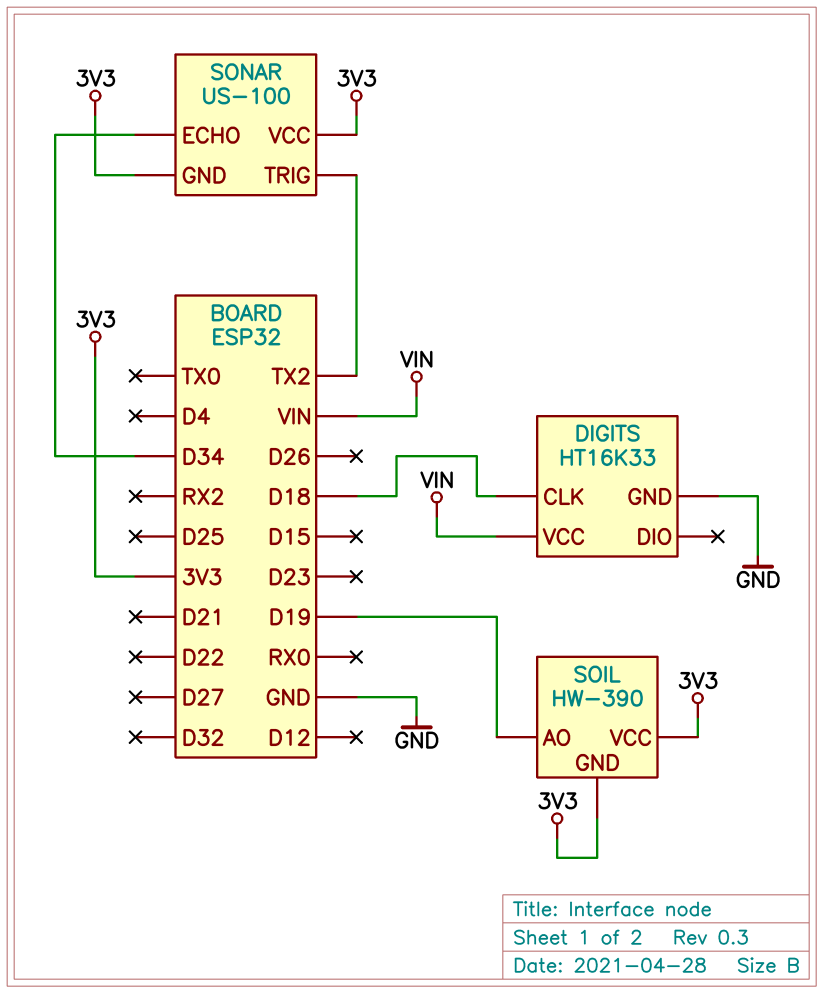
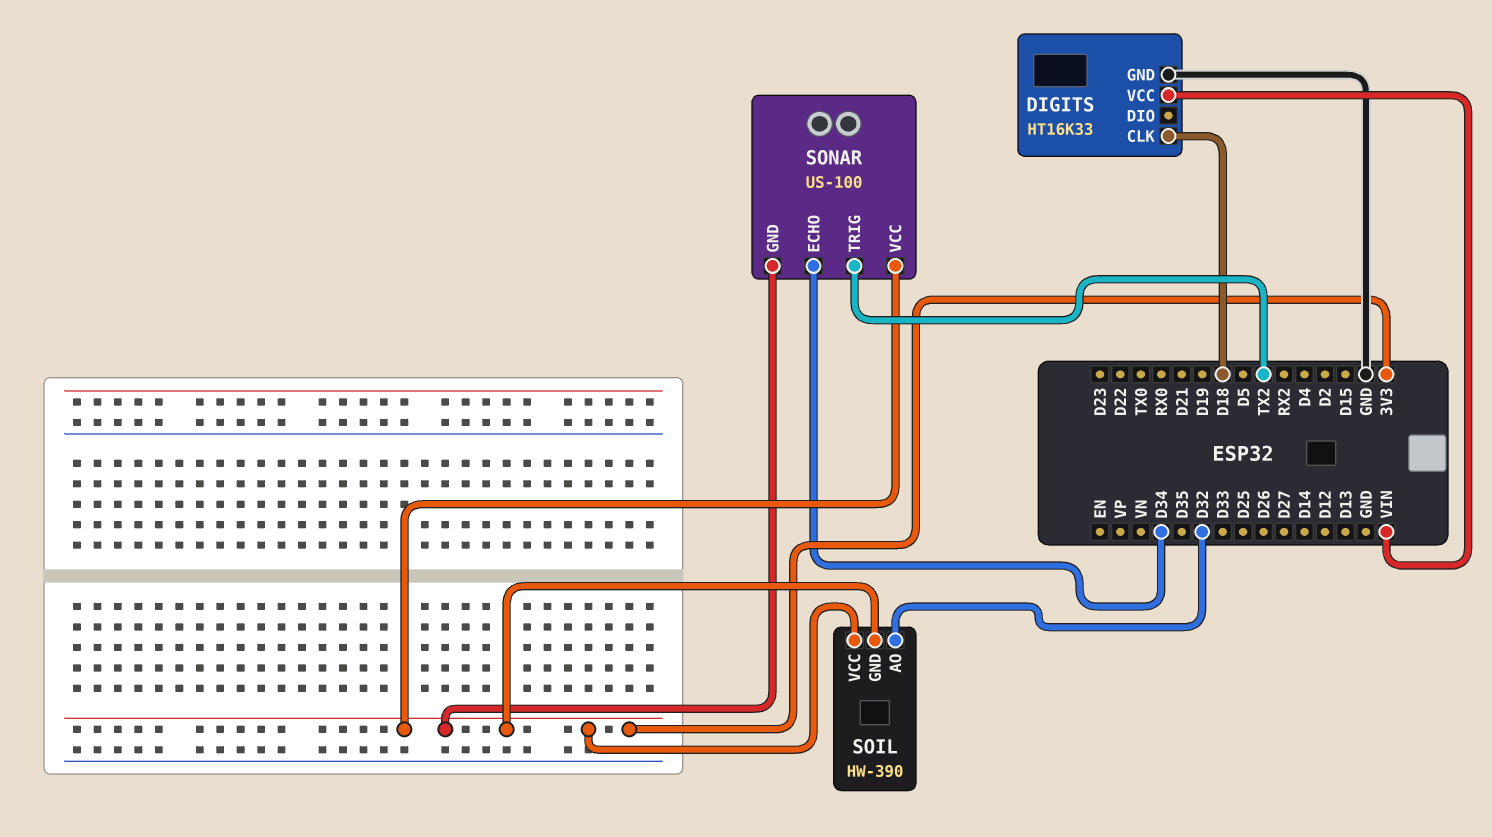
SOIL pin AO: D19 -> D32

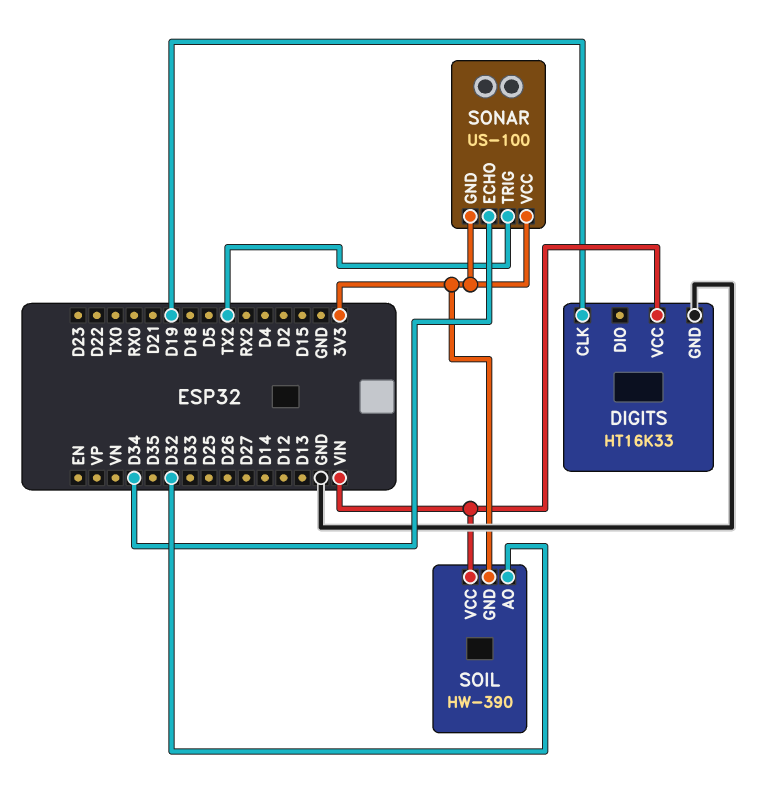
DIGITS pin CLK: D18 -> D19
SOIL pin VCC: 3V3 -> VIN

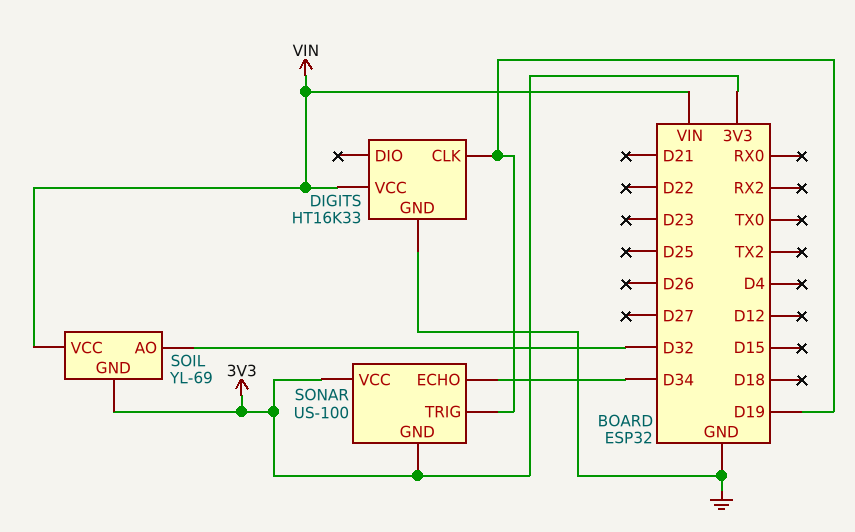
SOIL: HW-390 -> YL-69
SONAR pin TRIG: TX2 -> D19

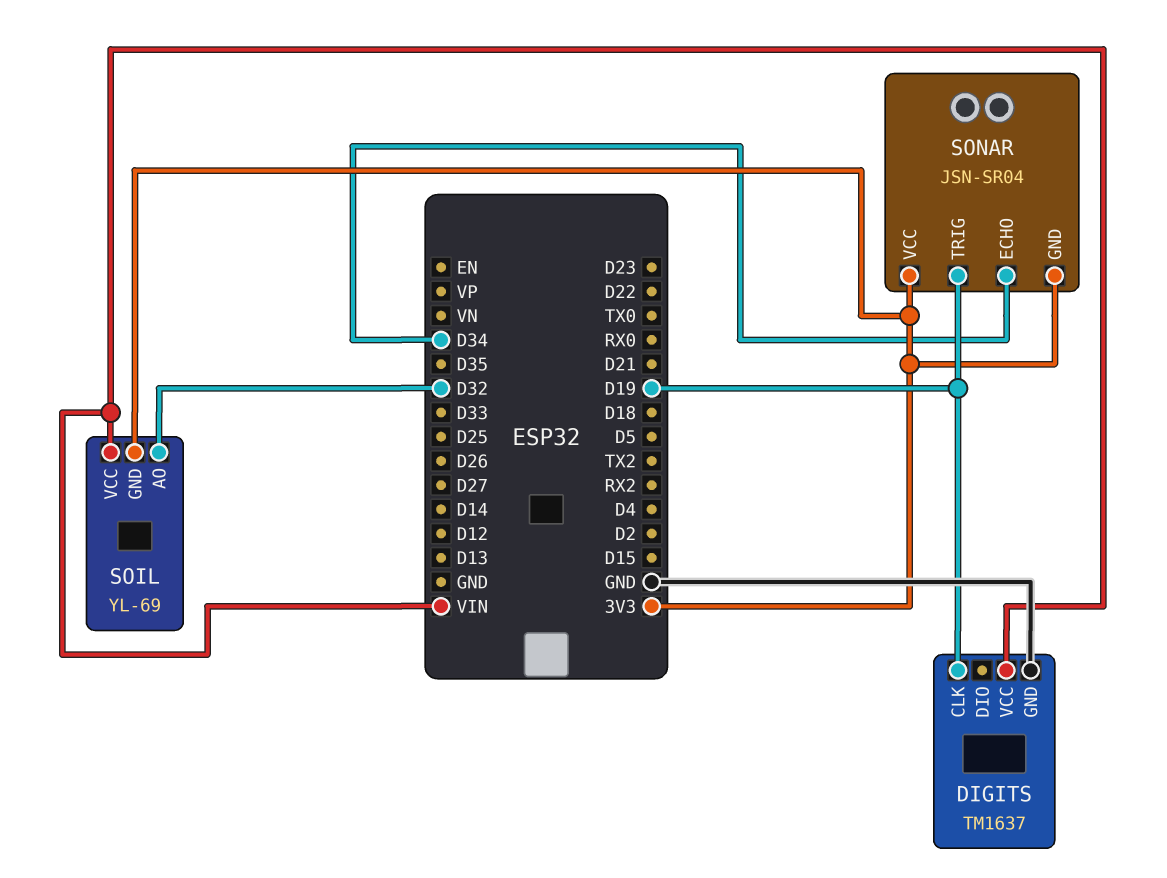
DIGITS: HT16K33 -> TM1637
SONAR: US-100 -> JSN-SR04

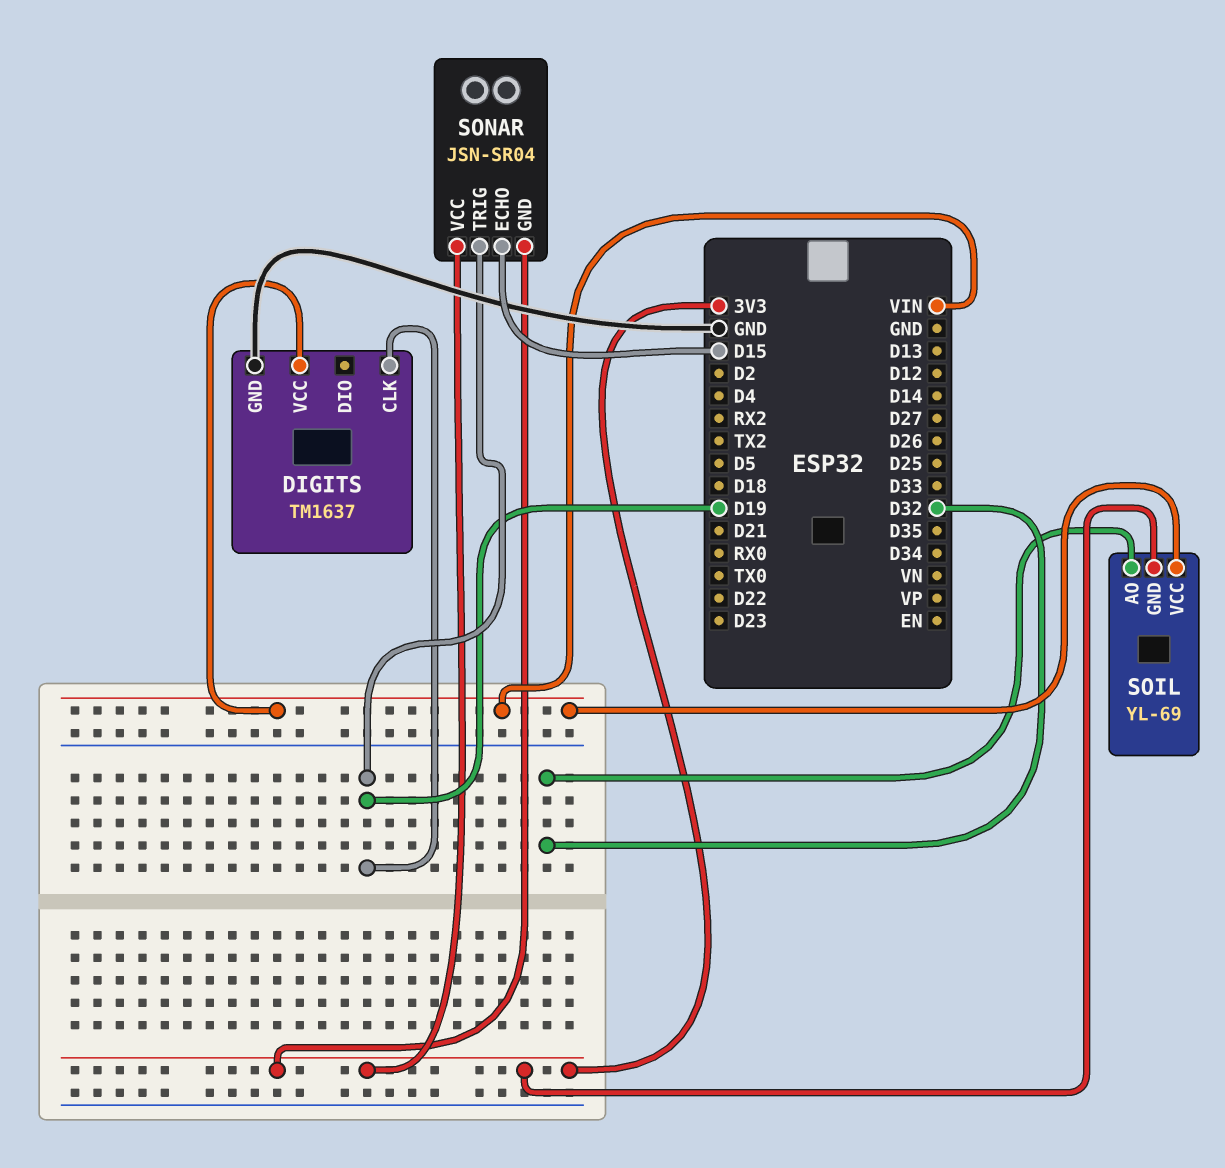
SONAR pin ECHO: D34 -> D15

